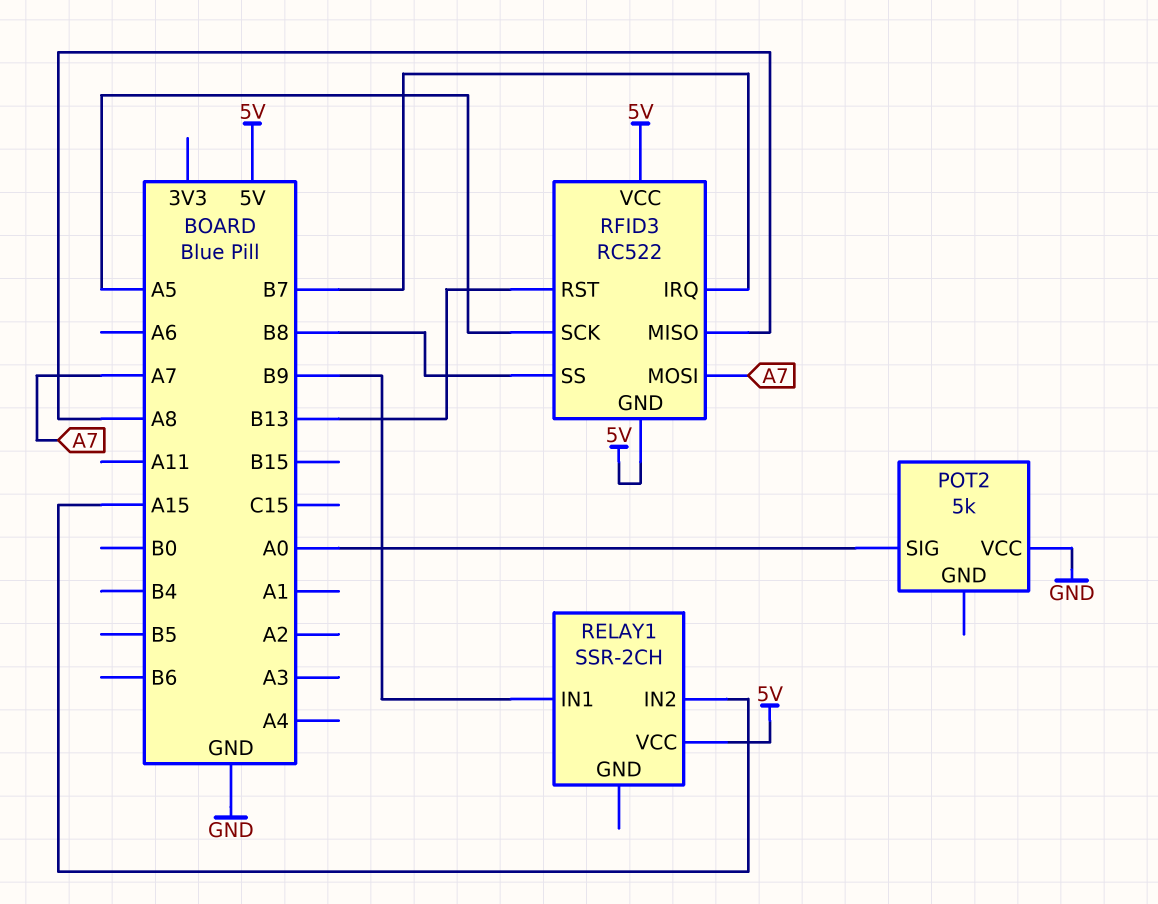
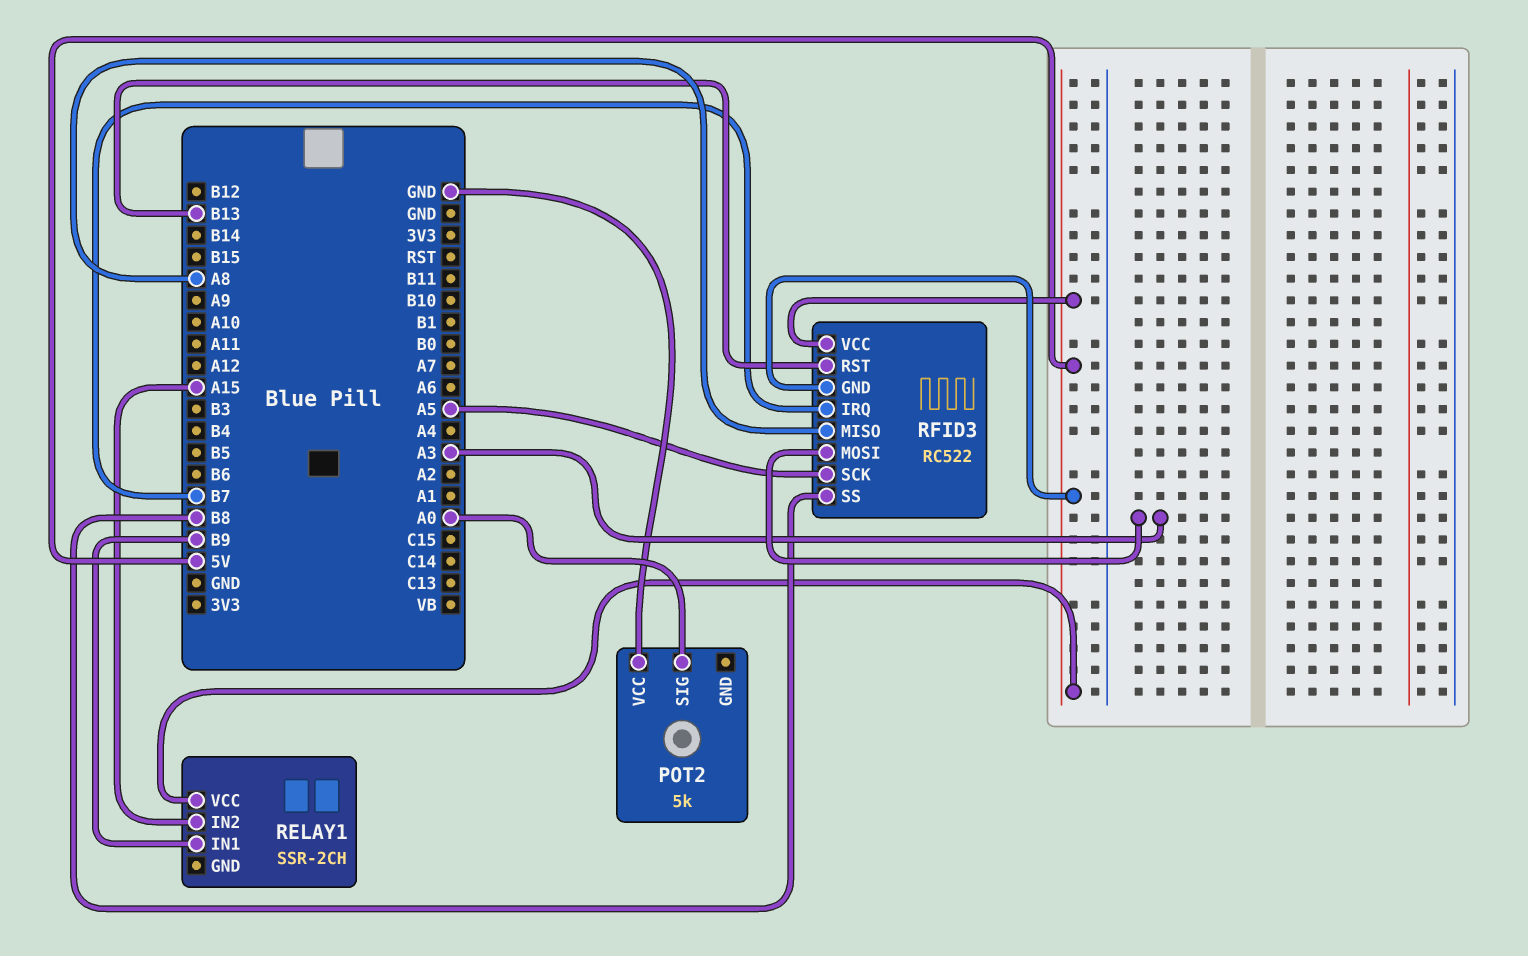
RFID3 pin MOSI: A7 -> A3

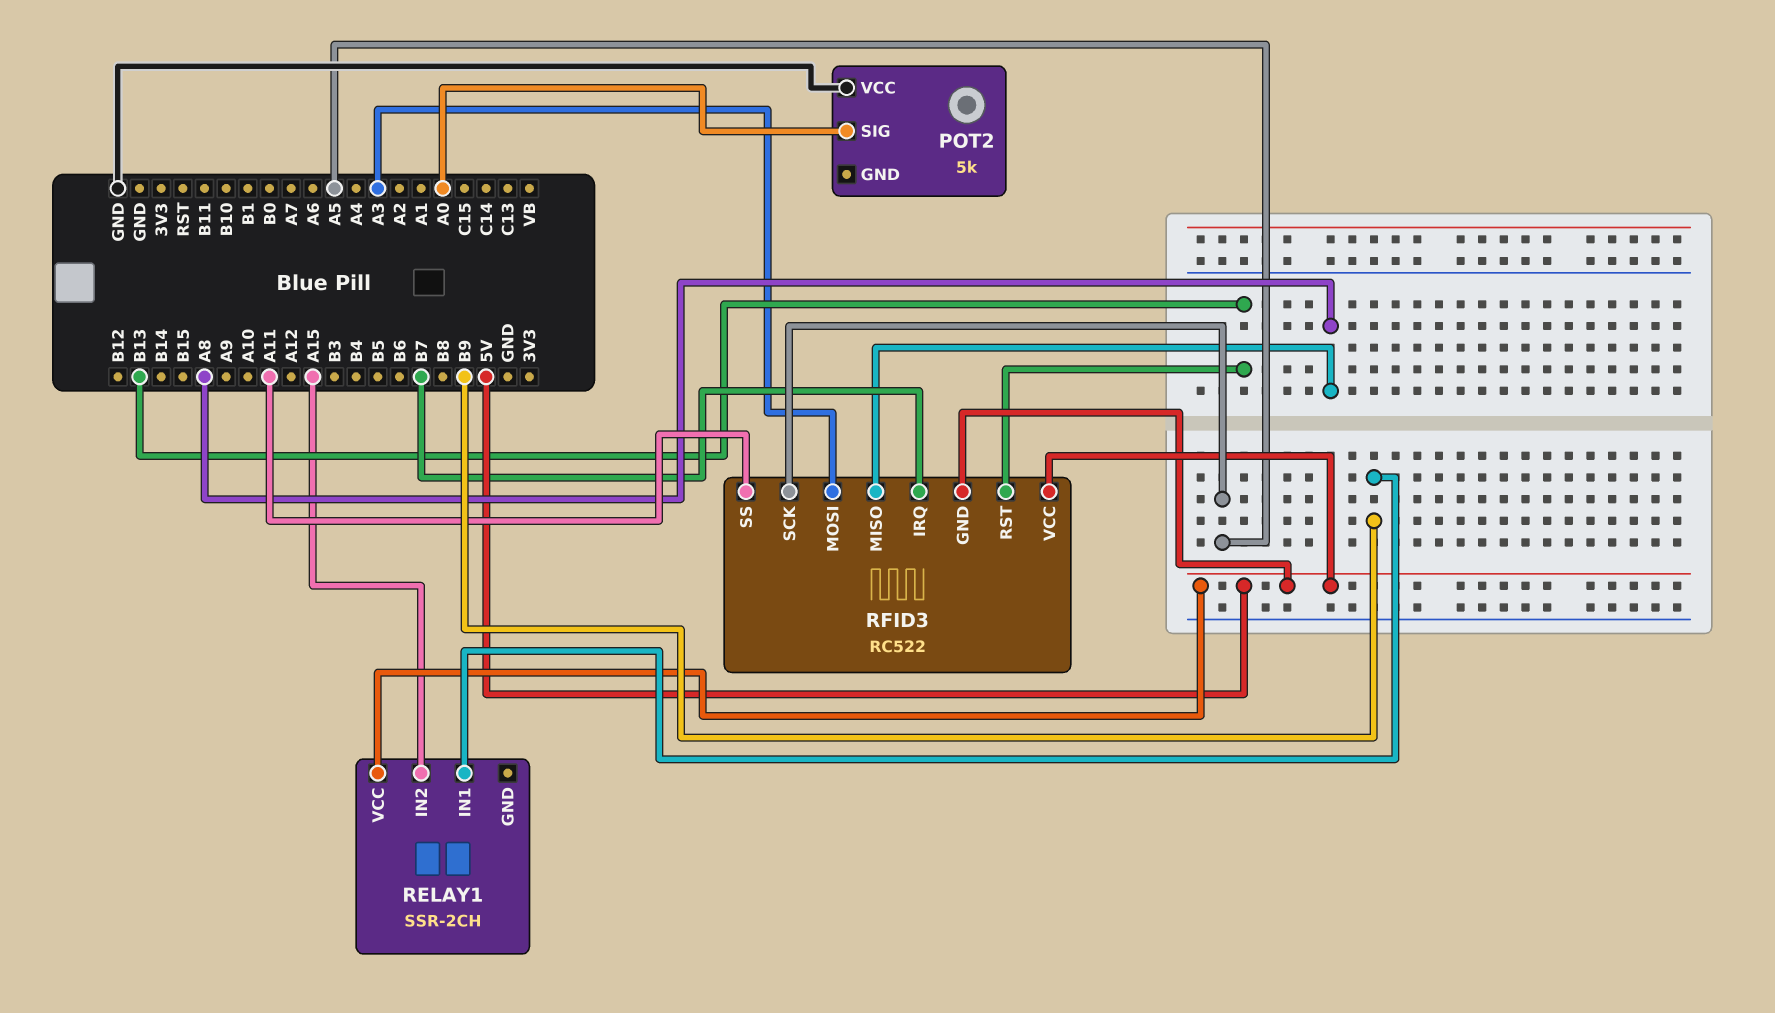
RFID3 pin SS: B8 -> A11

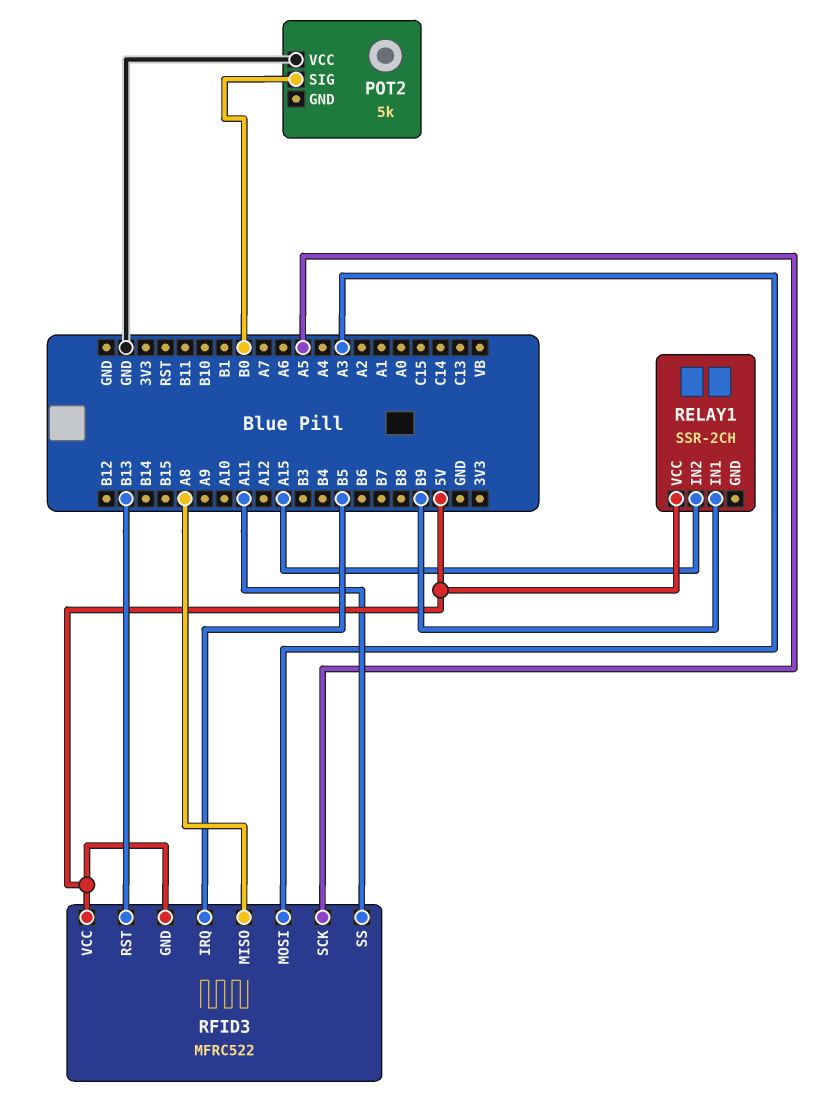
POT2 pin SIG: A0 -> B0
RFID3: RC522 -> MFRC522
RFID3 pin IRQ: B7 -> B5

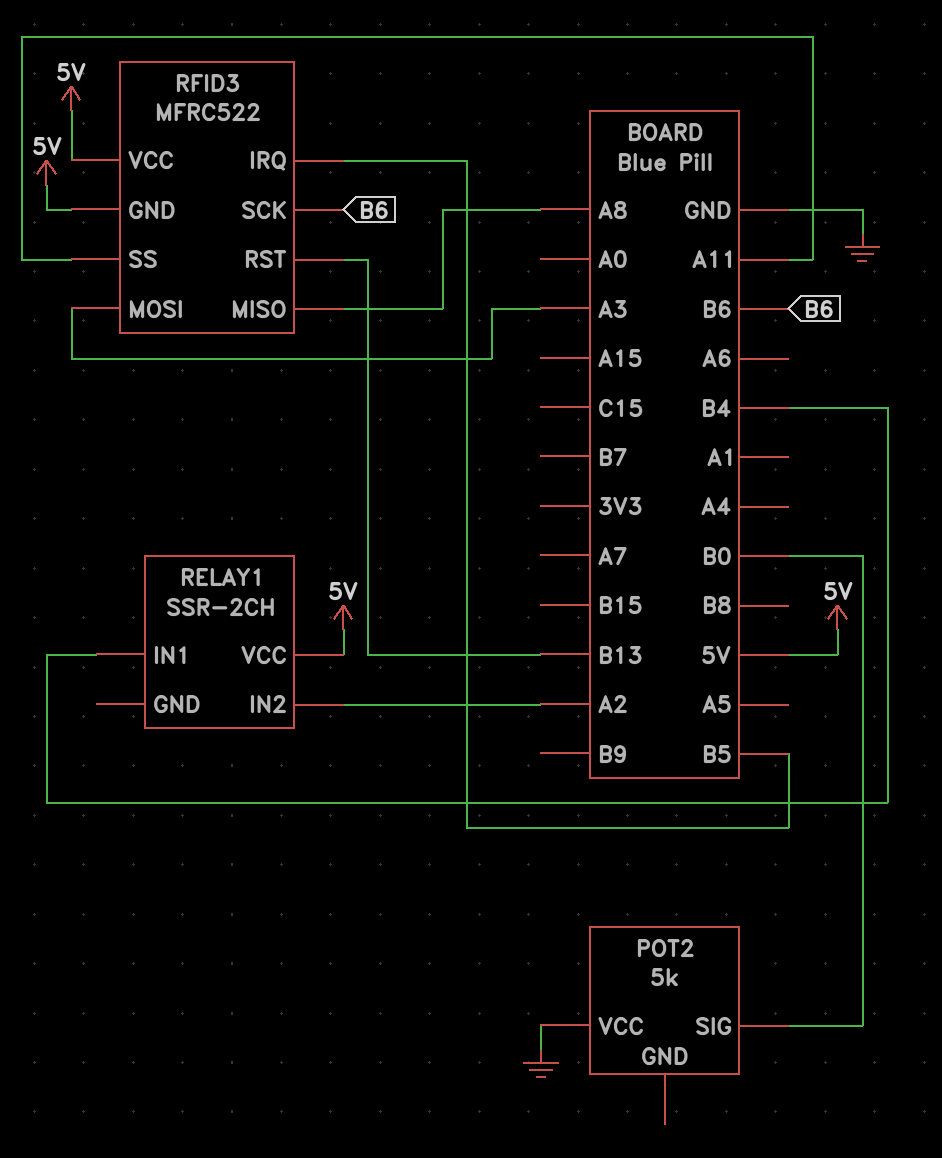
RELAY1 pin IN1: B9 -> B4
RELAY1 pin IN2: A15 -> A2
RFID3 pin SCK: A5 -> B6

